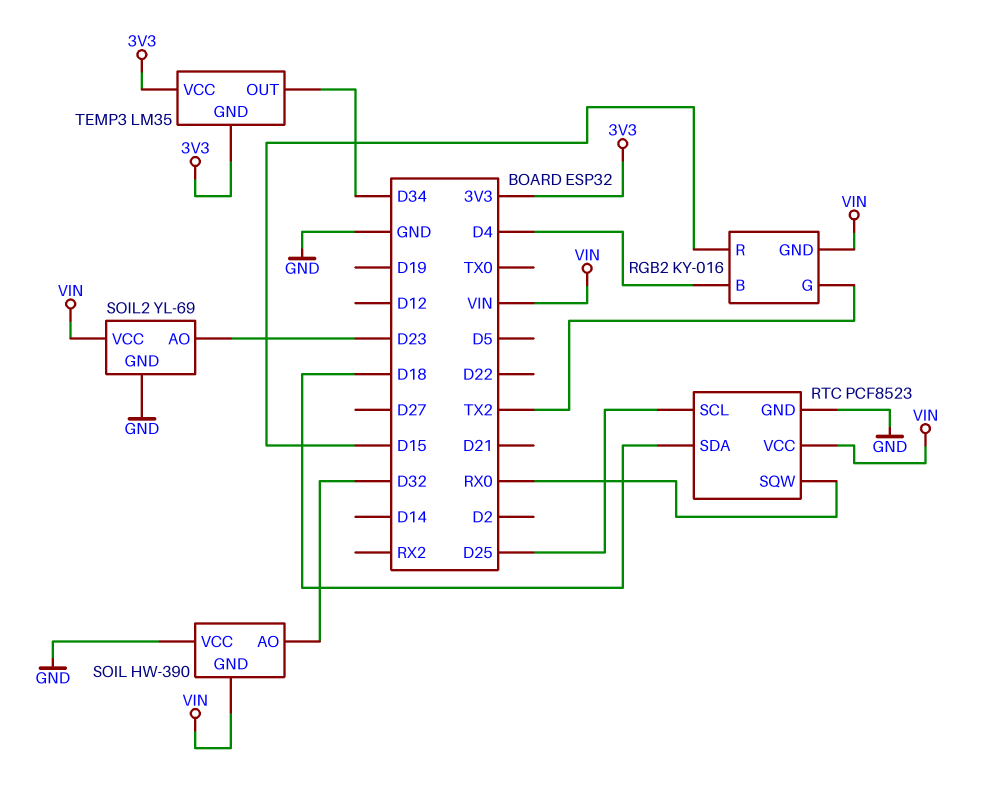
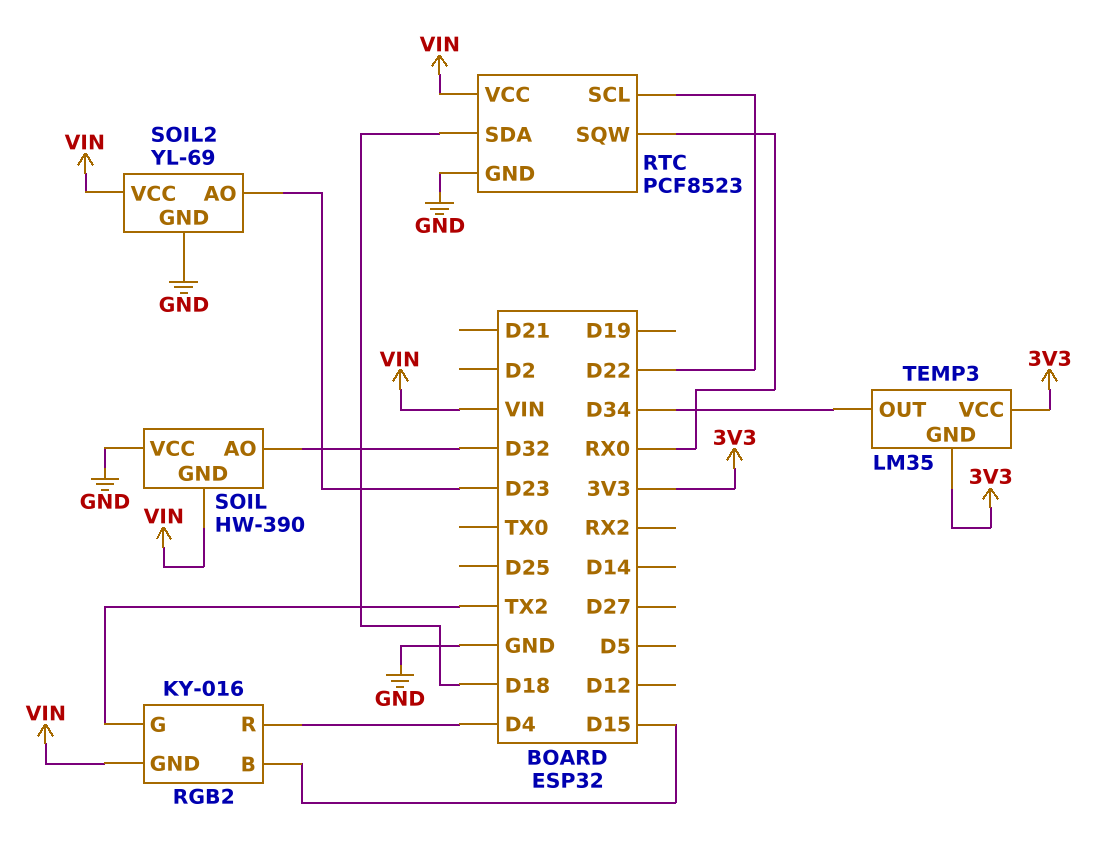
RGB2 pin B: D4 -> D15
RGB2 pin R: D15 -> D4
RTC pin SCL: D25 -> D22

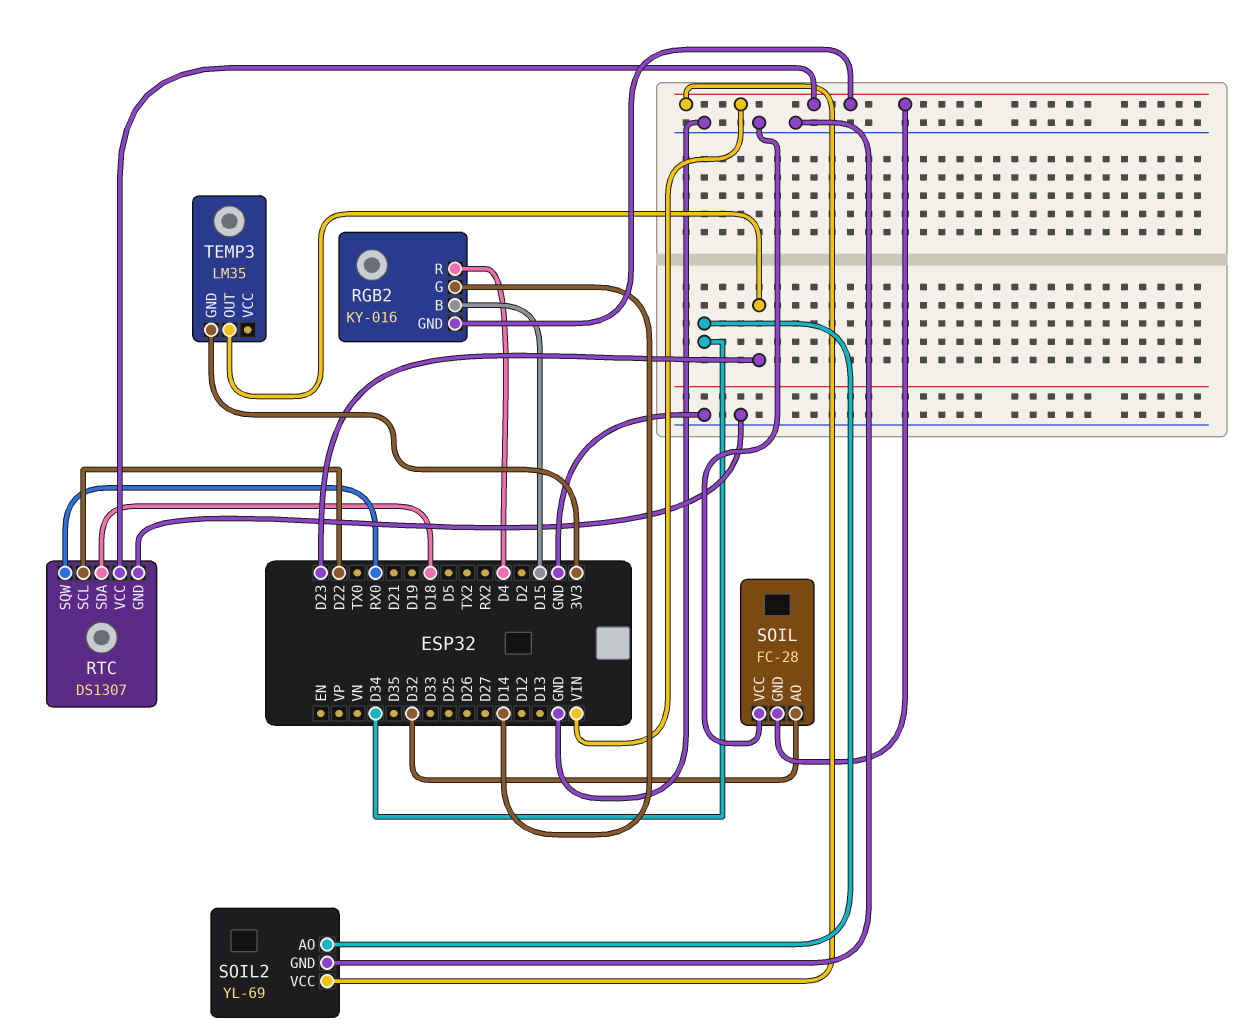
RGB2 pin G: TX2 -> D14
RTC: PCF8523 -> DS1307
SOIL: HW-390 -> FC-28
SOIL2 pin AO: D23 -> D34
TEMP3 pin OUT: D34 -> D23
TEMP3 pin VCC: 3V3 -> none

